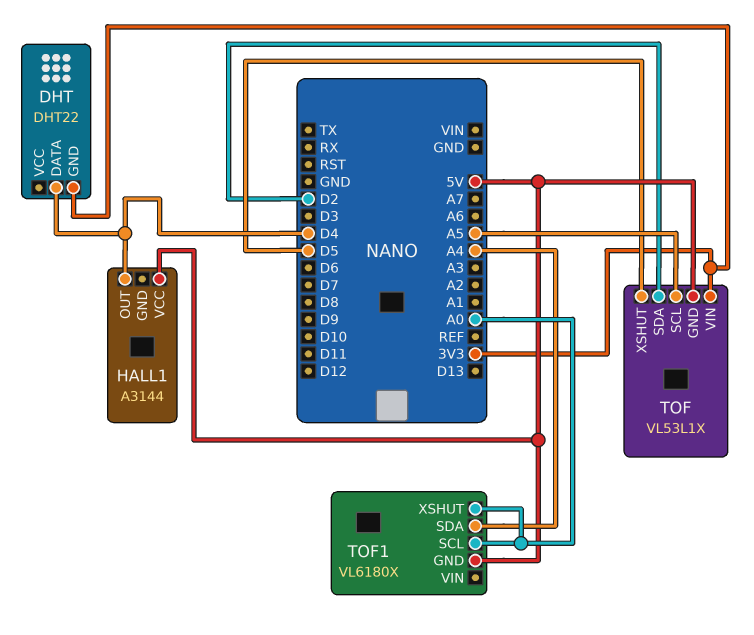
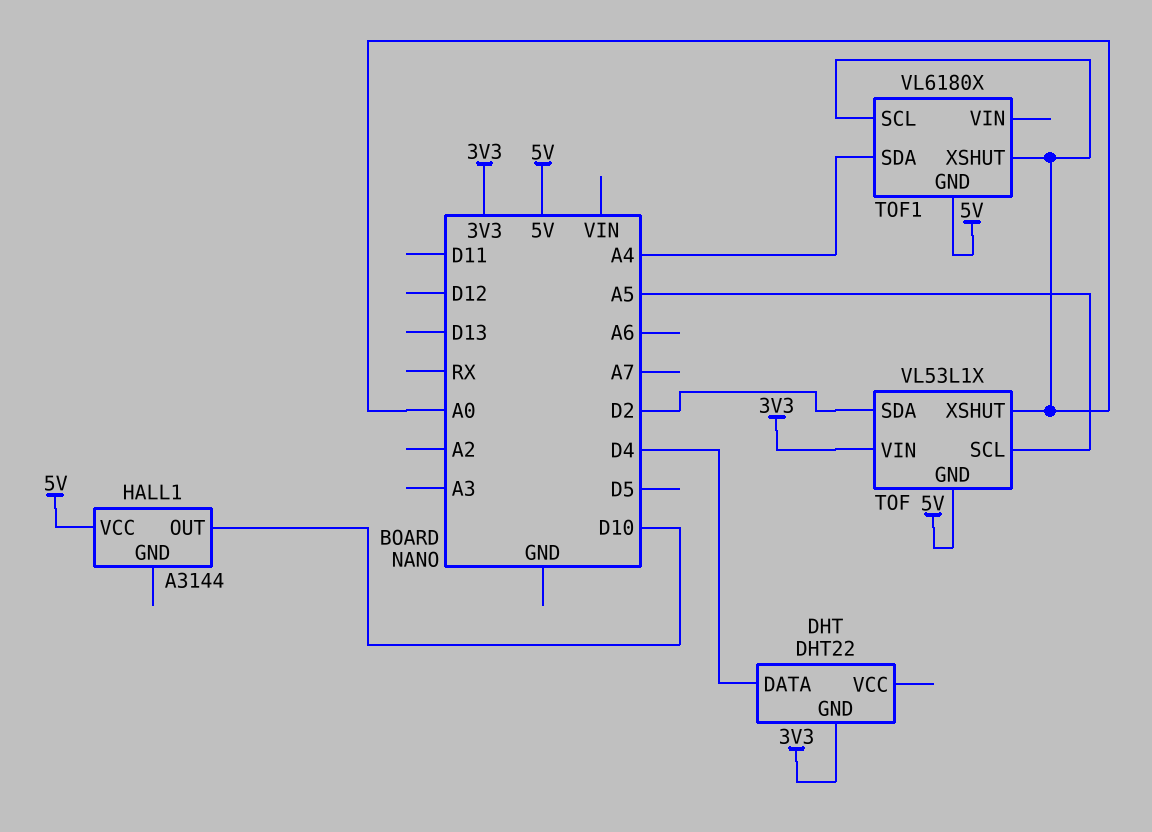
HALL1 pin OUT: D4 -> D10
TOF pin XSHUT: D5 -> A0

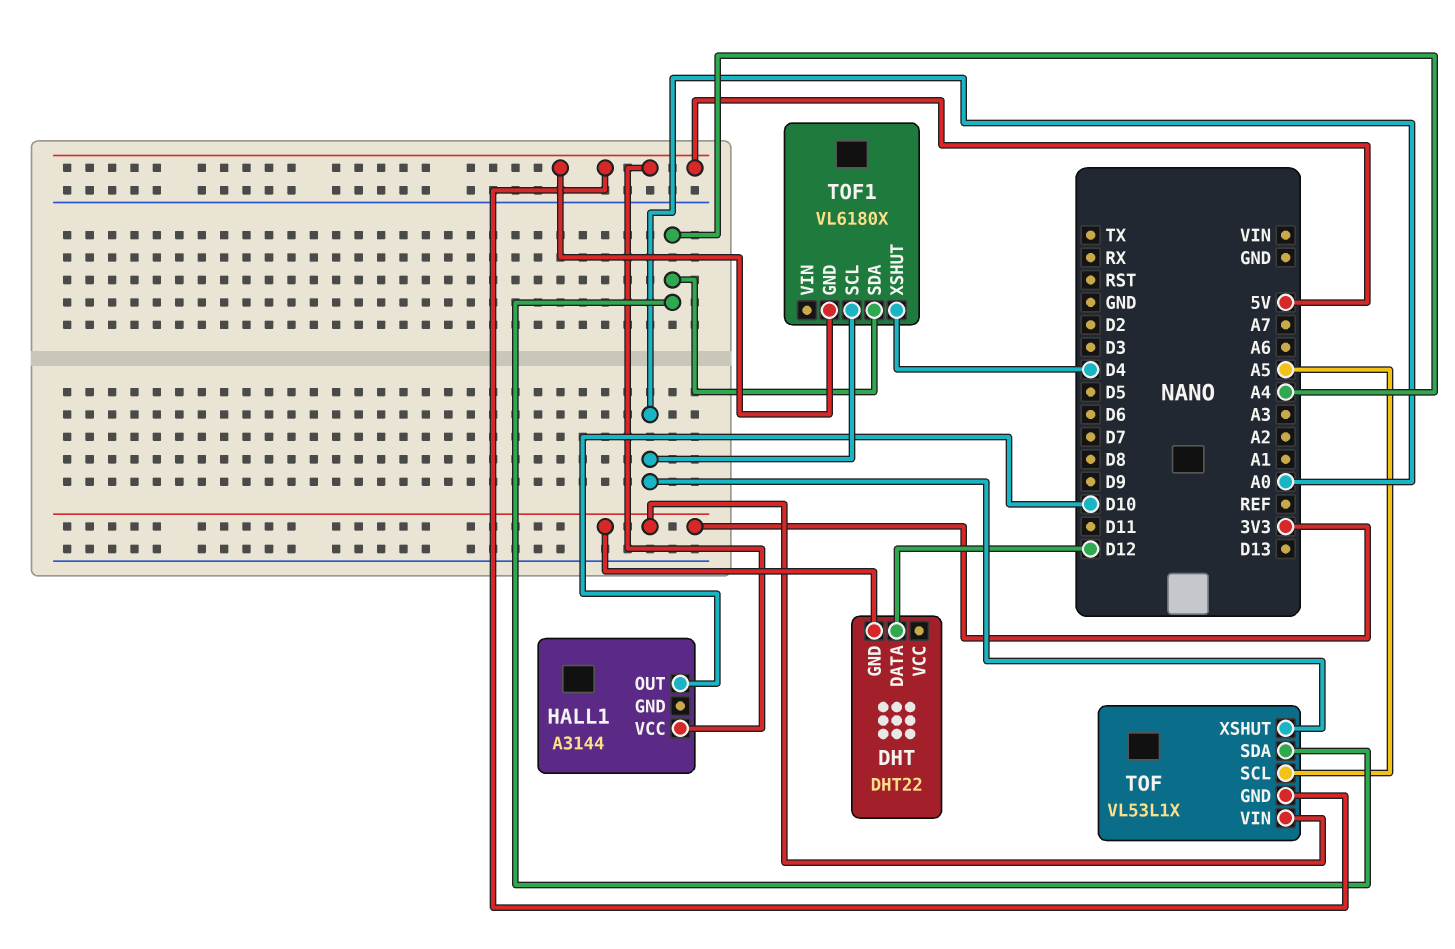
DHT pin DATA: D4 -> D12
TOF pin SDA: D2 -> A4
TOF1 pin XSHUT: A0 -> D4

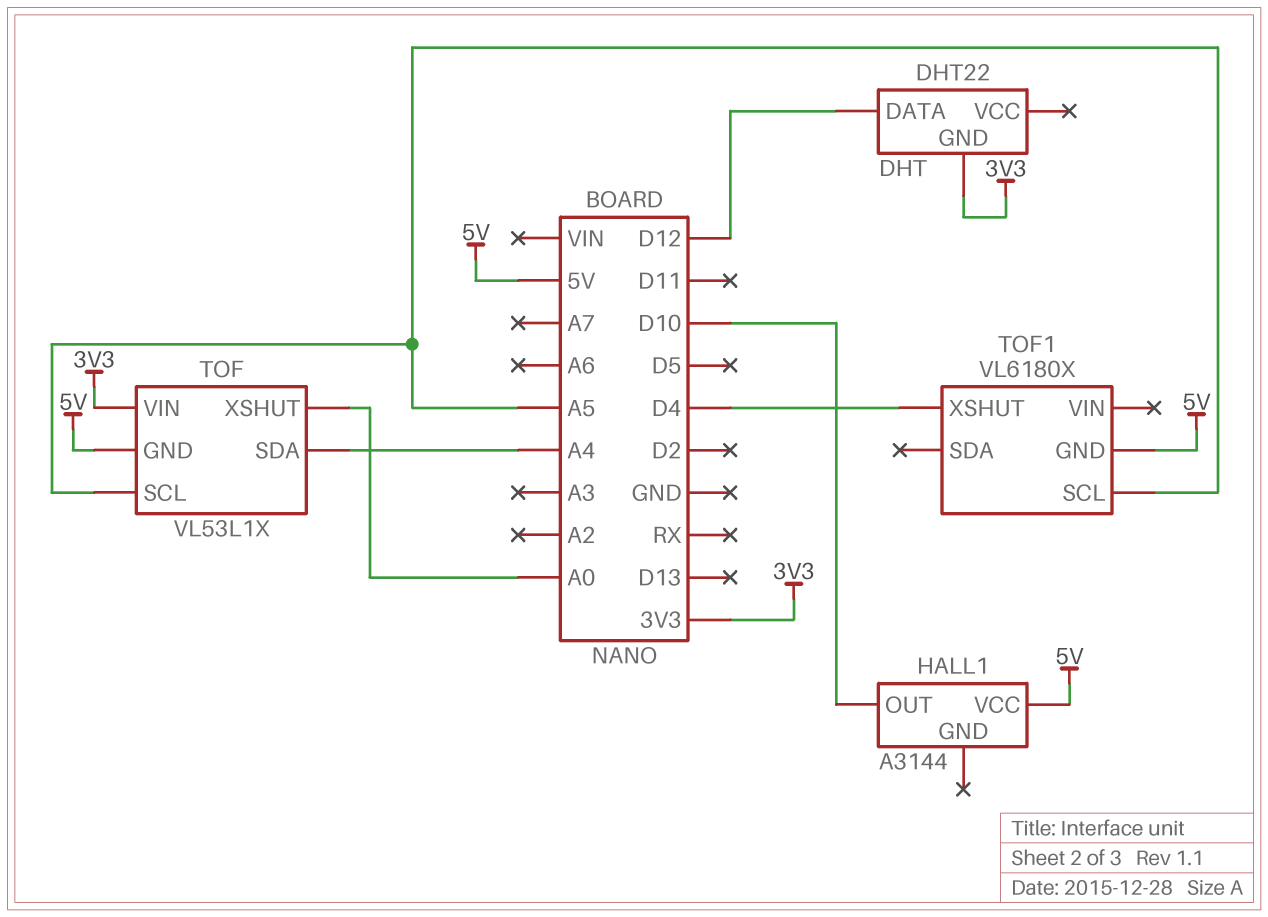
TOF1 pin SCL: A0 -> A5
TOF1 pin SDA: A4 -> none

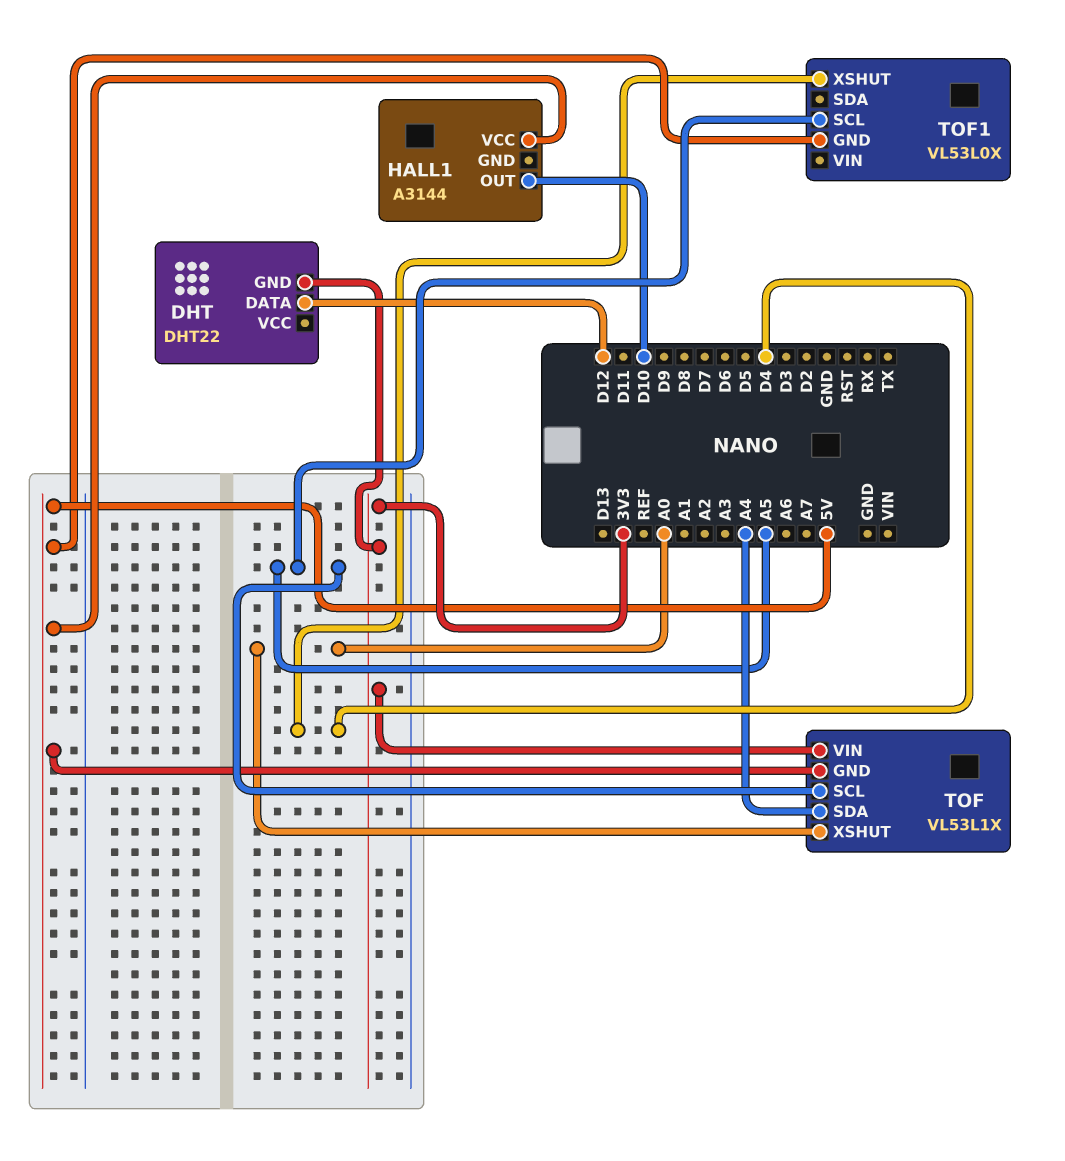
TOF1: VL6180X -> VL53L0X

